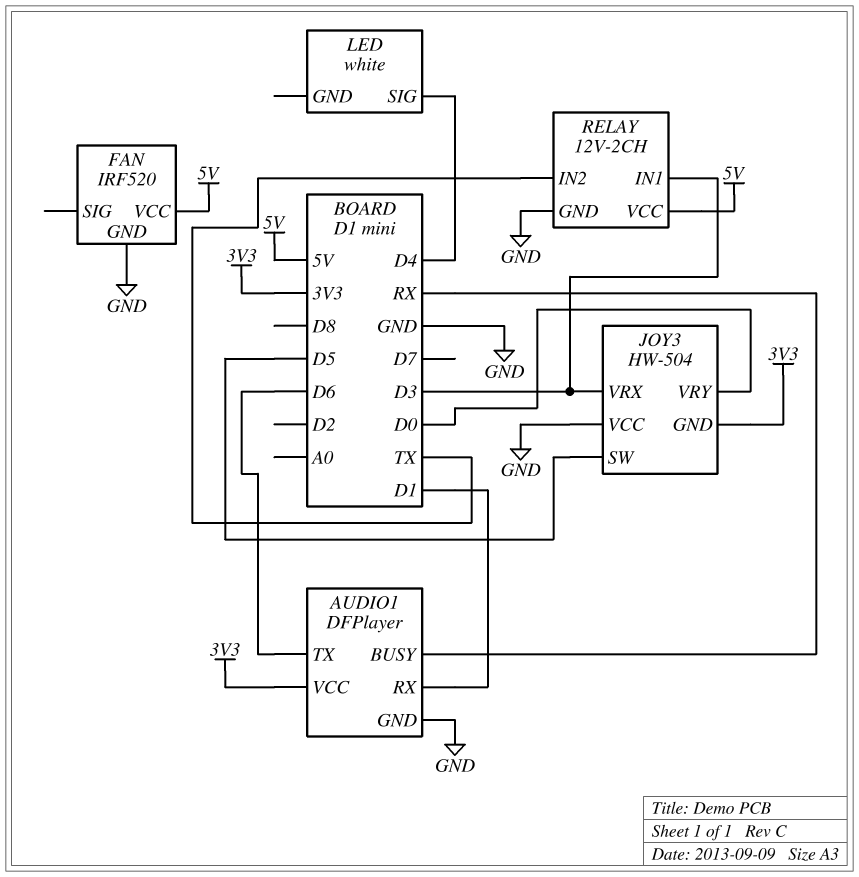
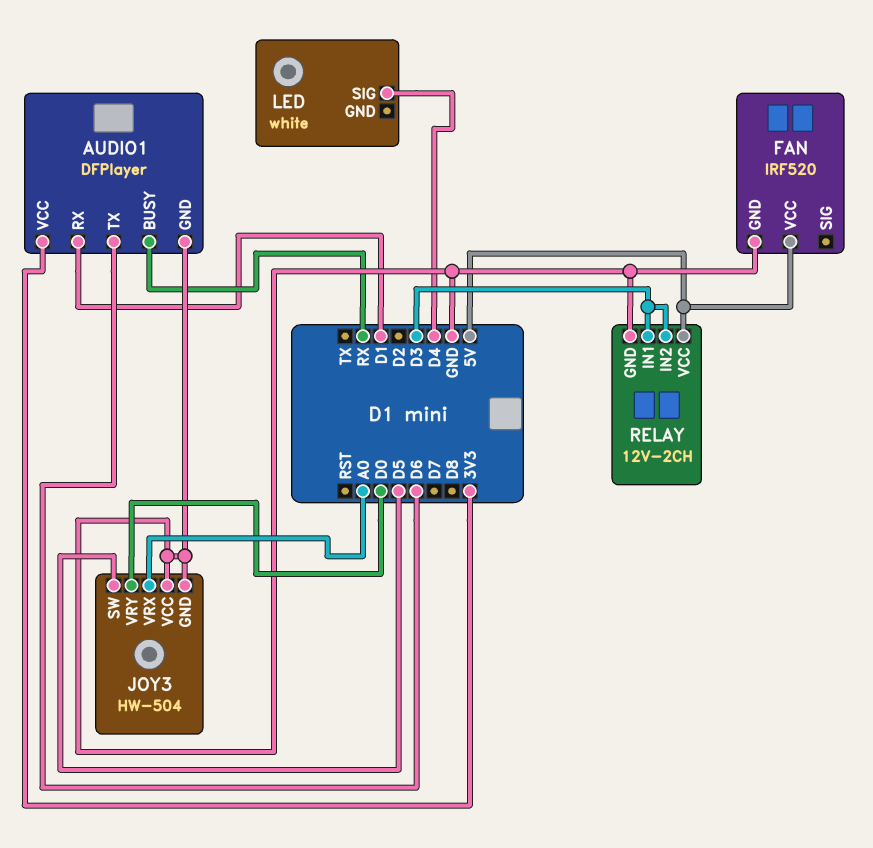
JOY3 pin GND: 3V3 -> GND
JOY3 pin VRX: D3 -> A0
RELAY pin IN2: TX -> D3

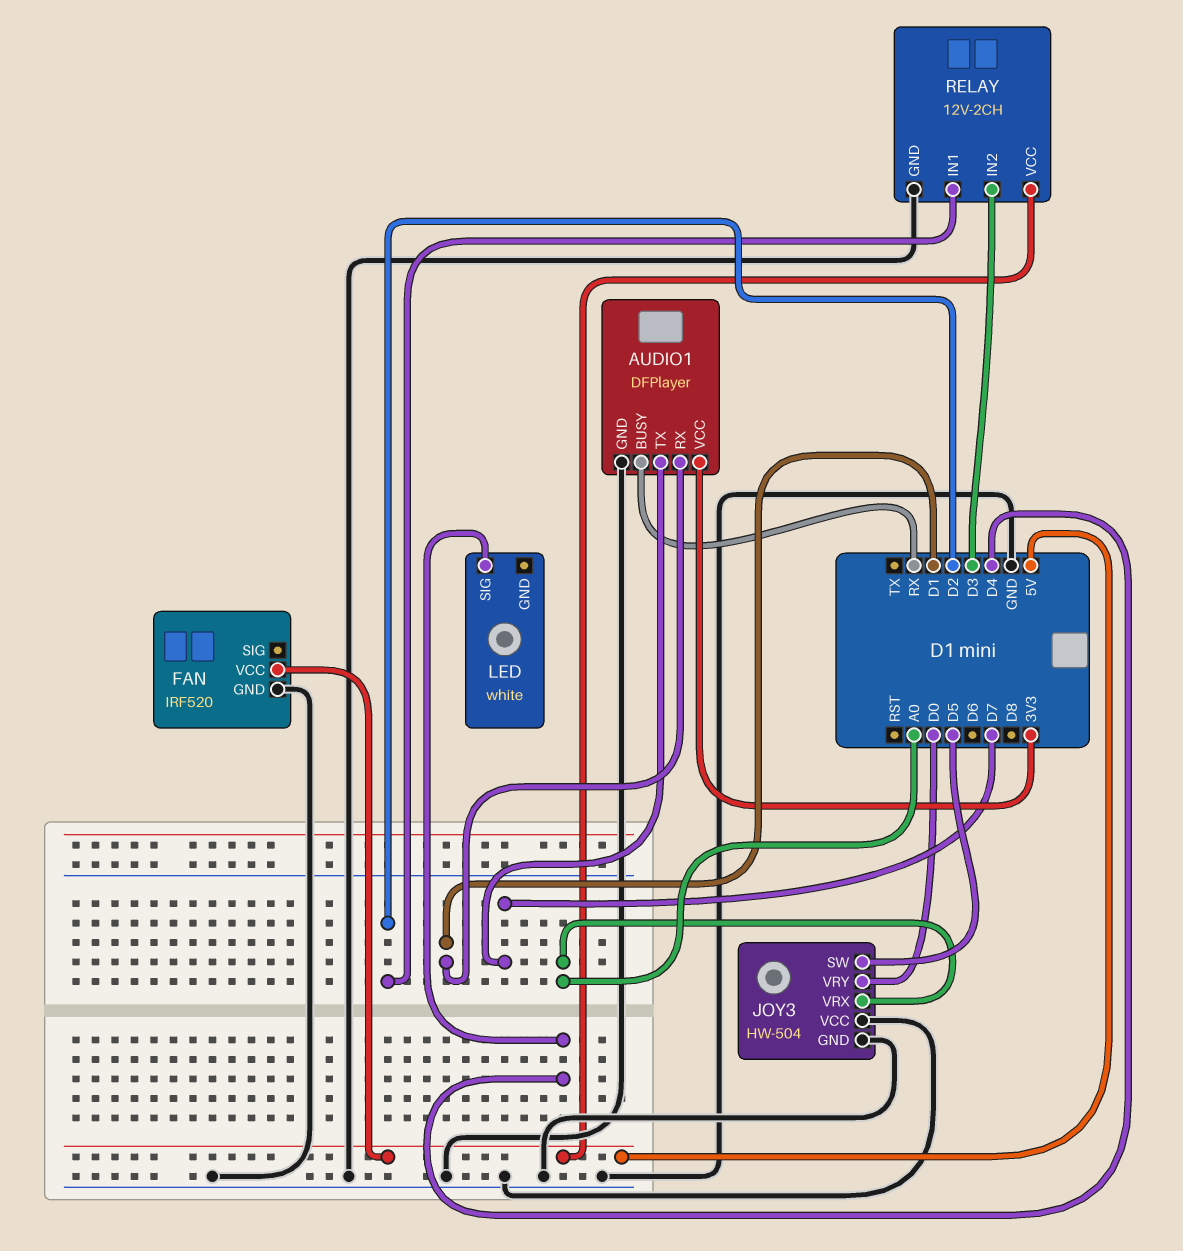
AUDIO1 pin TX: D6 -> D7
RELAY pin IN1: D3 -> D2

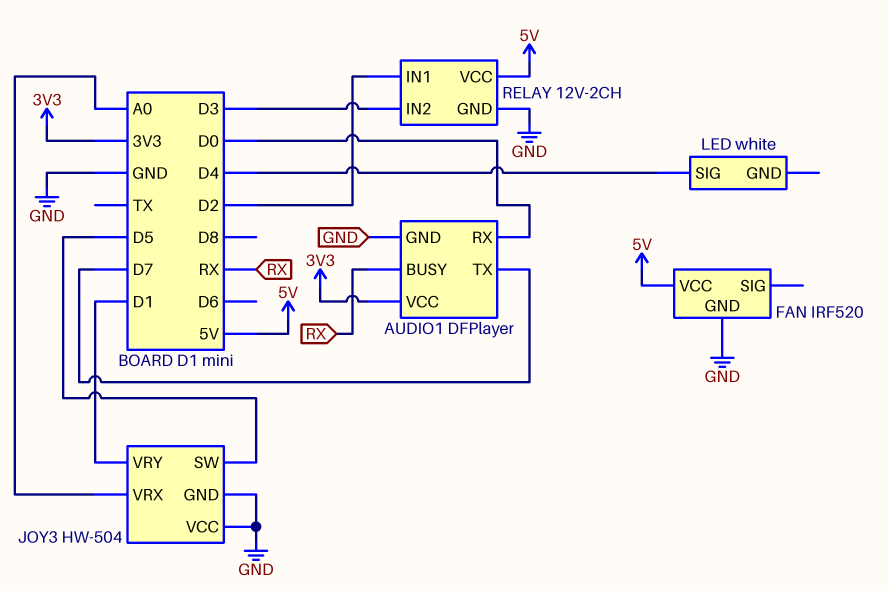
AUDIO1 pin RX: D1 -> D0
JOY3 pin VRY: D0 -> D1

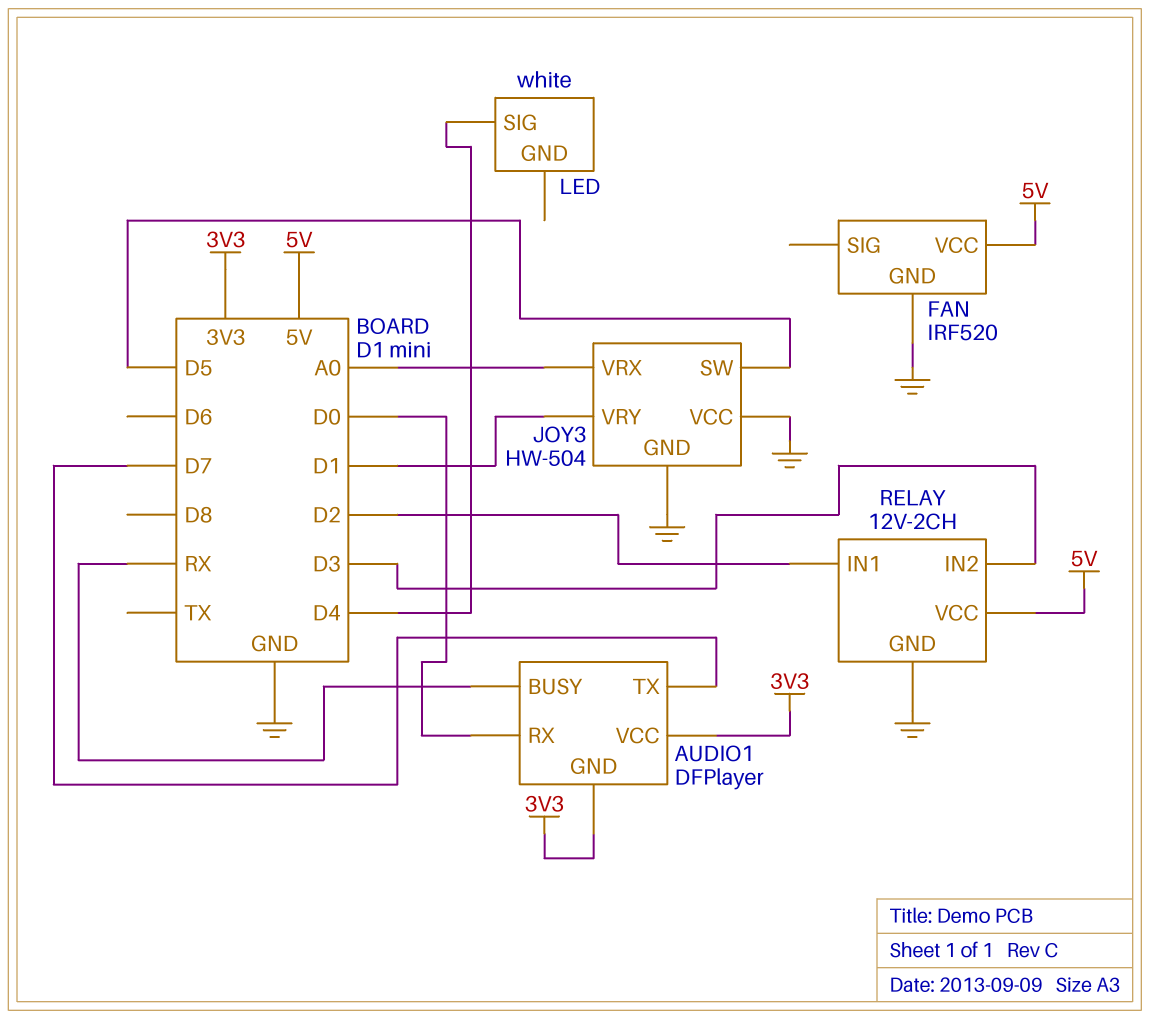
AUDIO1 pin GND: GND -> 3V3

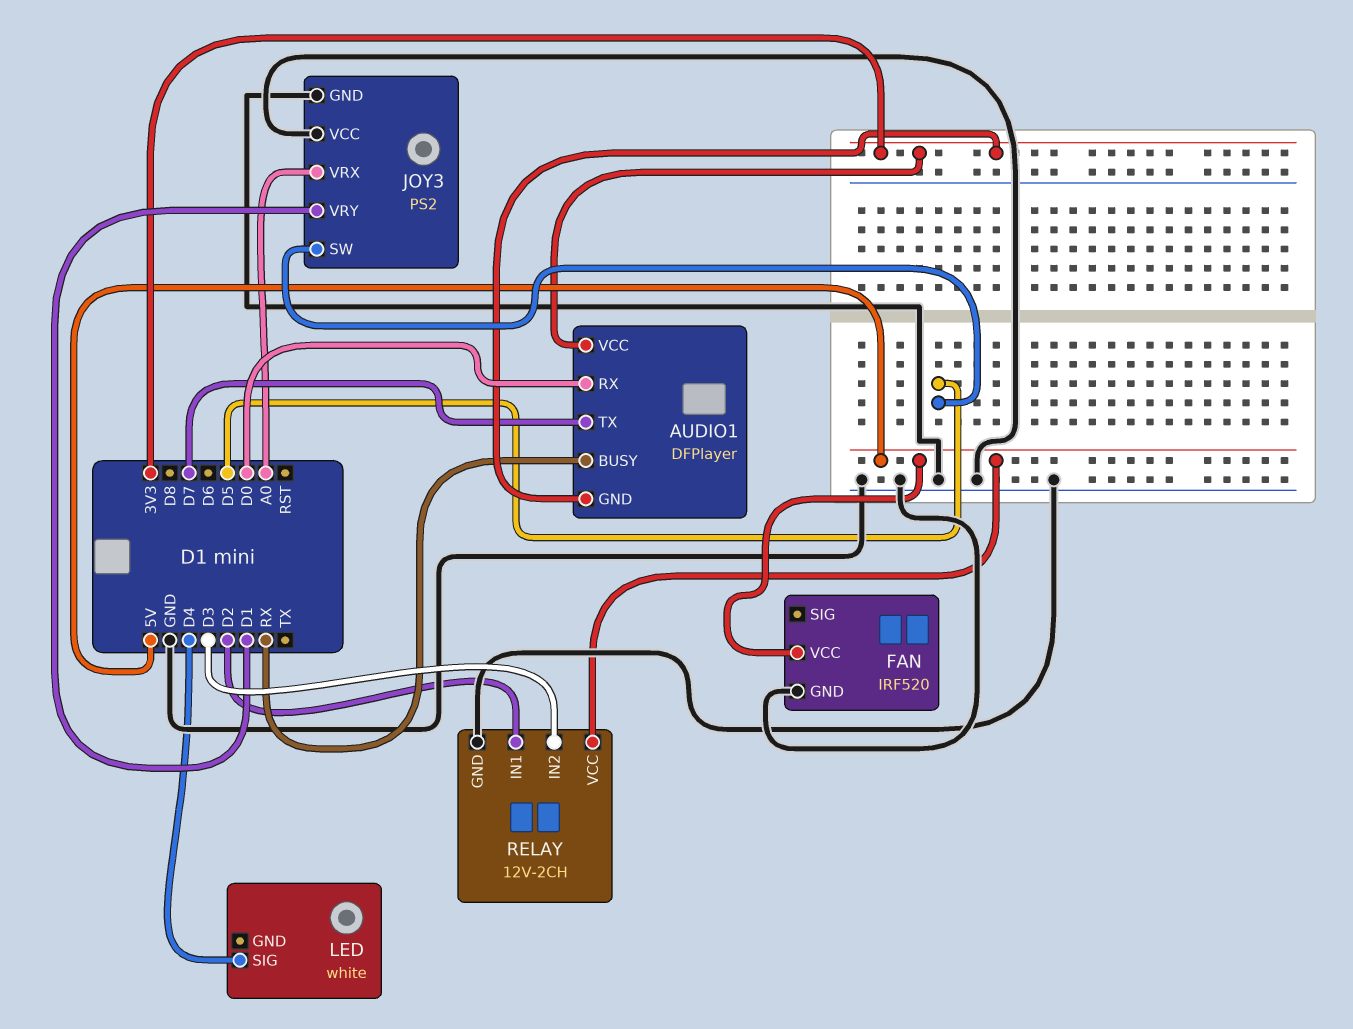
JOY3: HW-504 -> PS2

